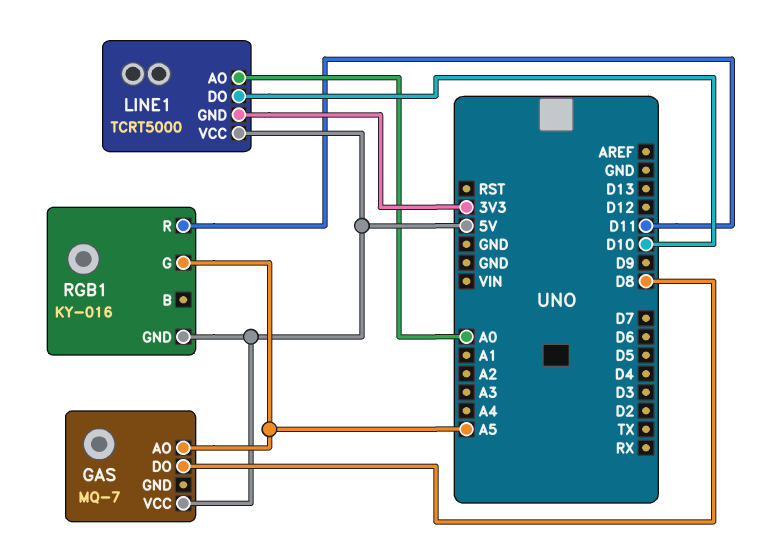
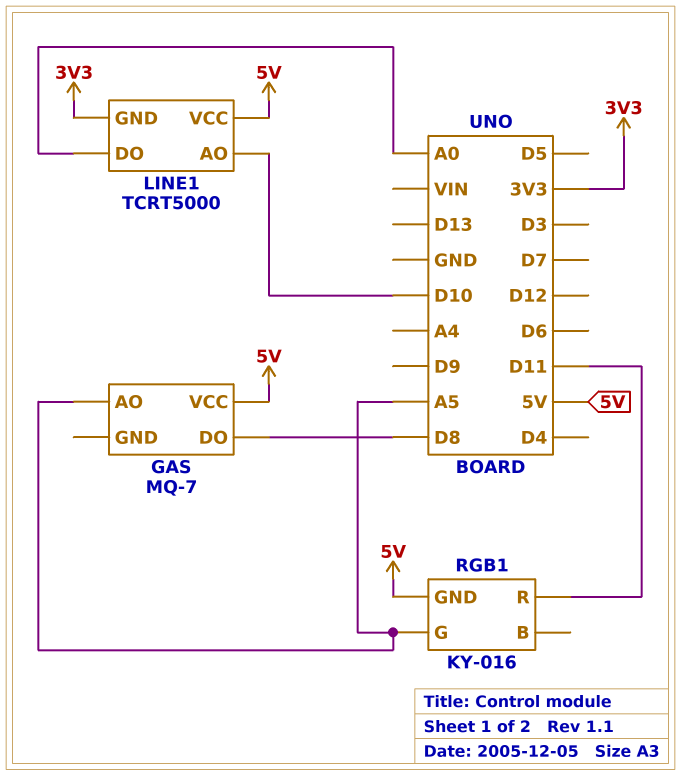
LINE1 pin AO: A0 -> D10
LINE1 pin DO: D10 -> A0

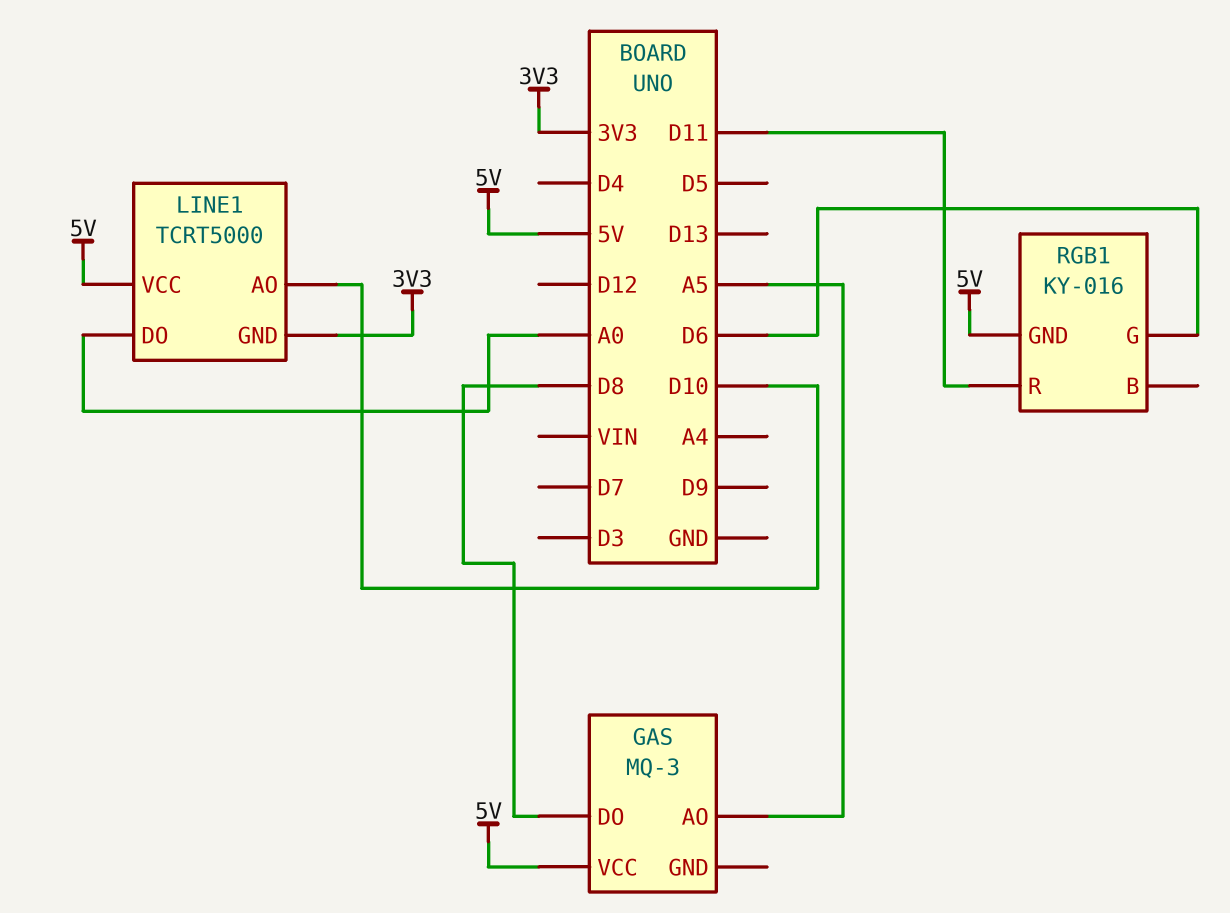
GAS: MQ-7 -> MQ-3
RGB1 pin G: A5 -> D6

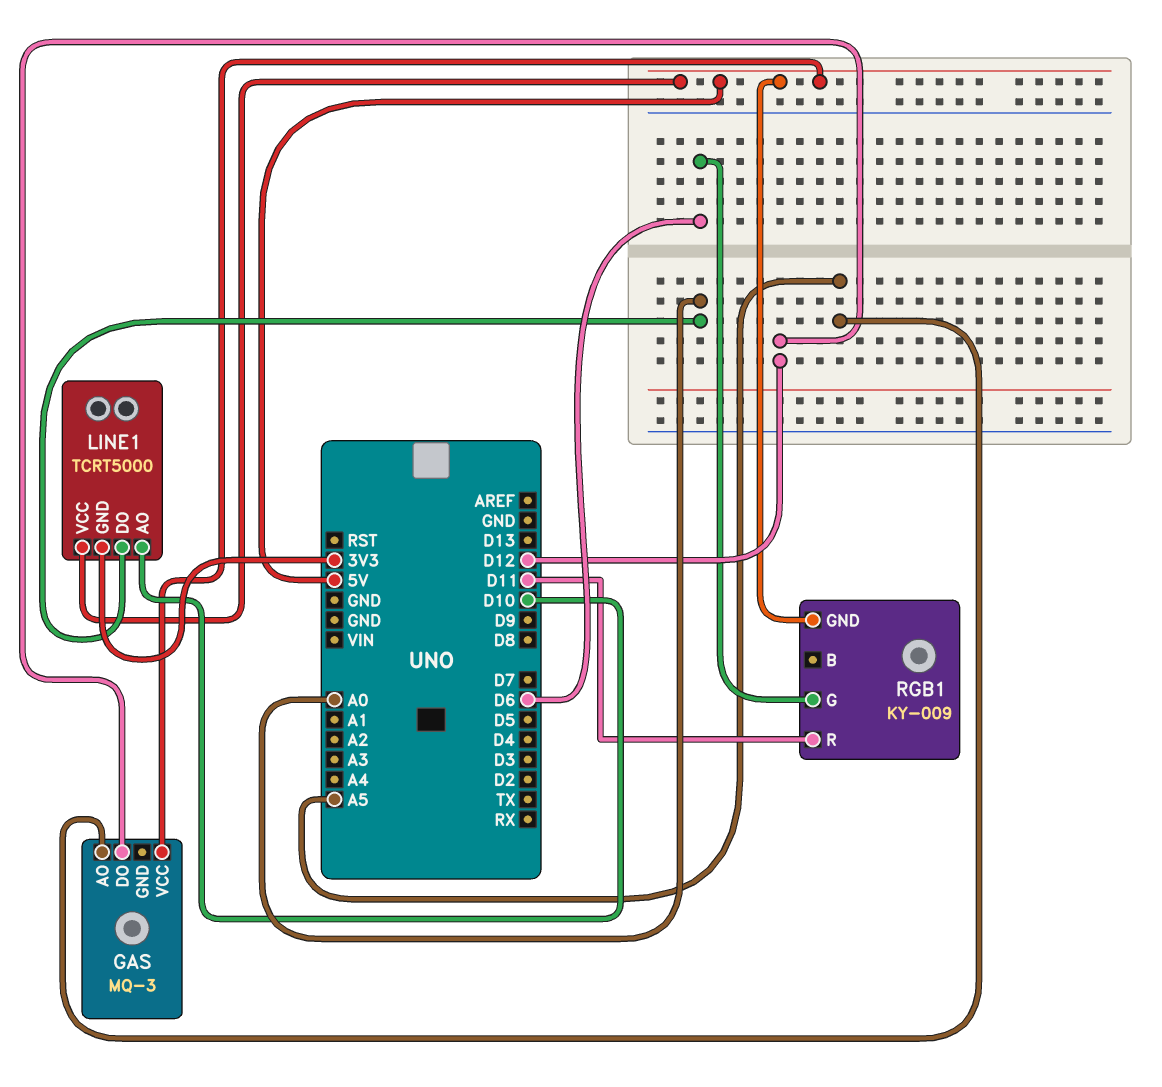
GAS pin DO: D8 -> D12
RGB1: KY-016 -> KY-009

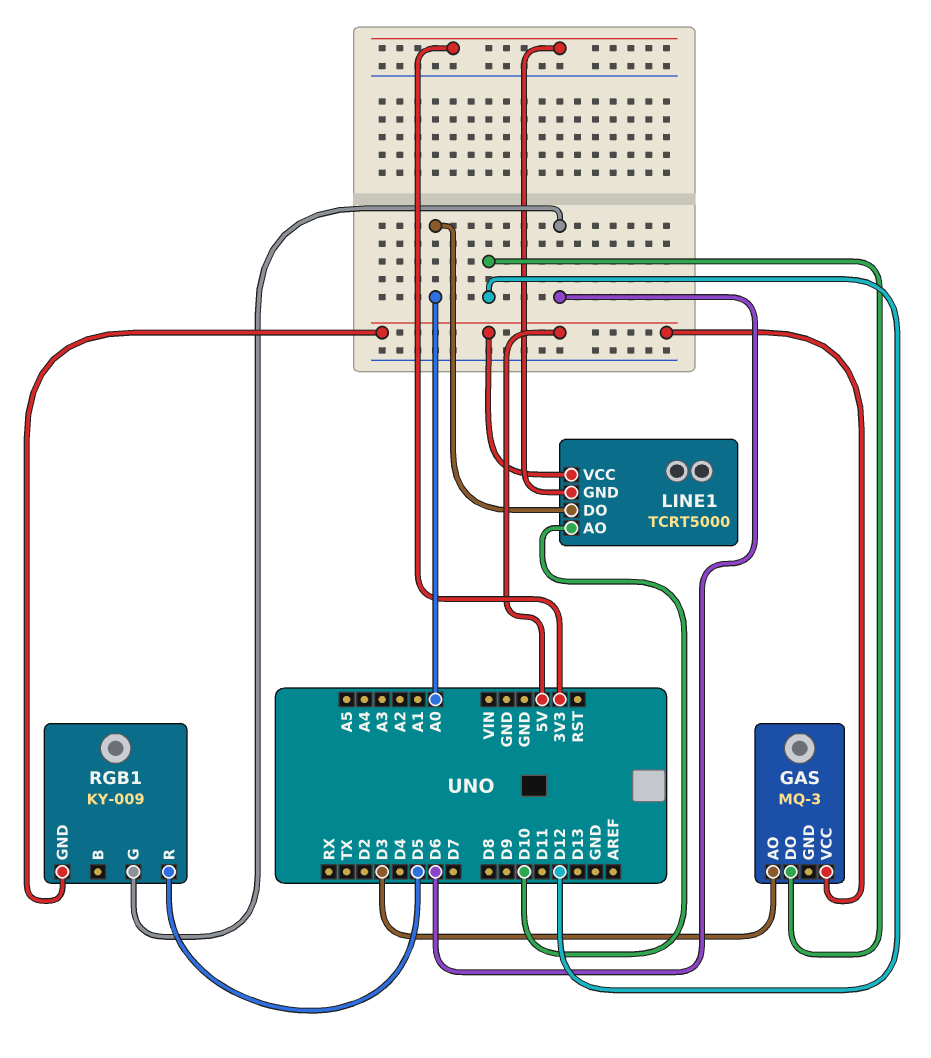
GAS pin AO: A5 -> D3
RGB1 pin R: D11 -> D5

